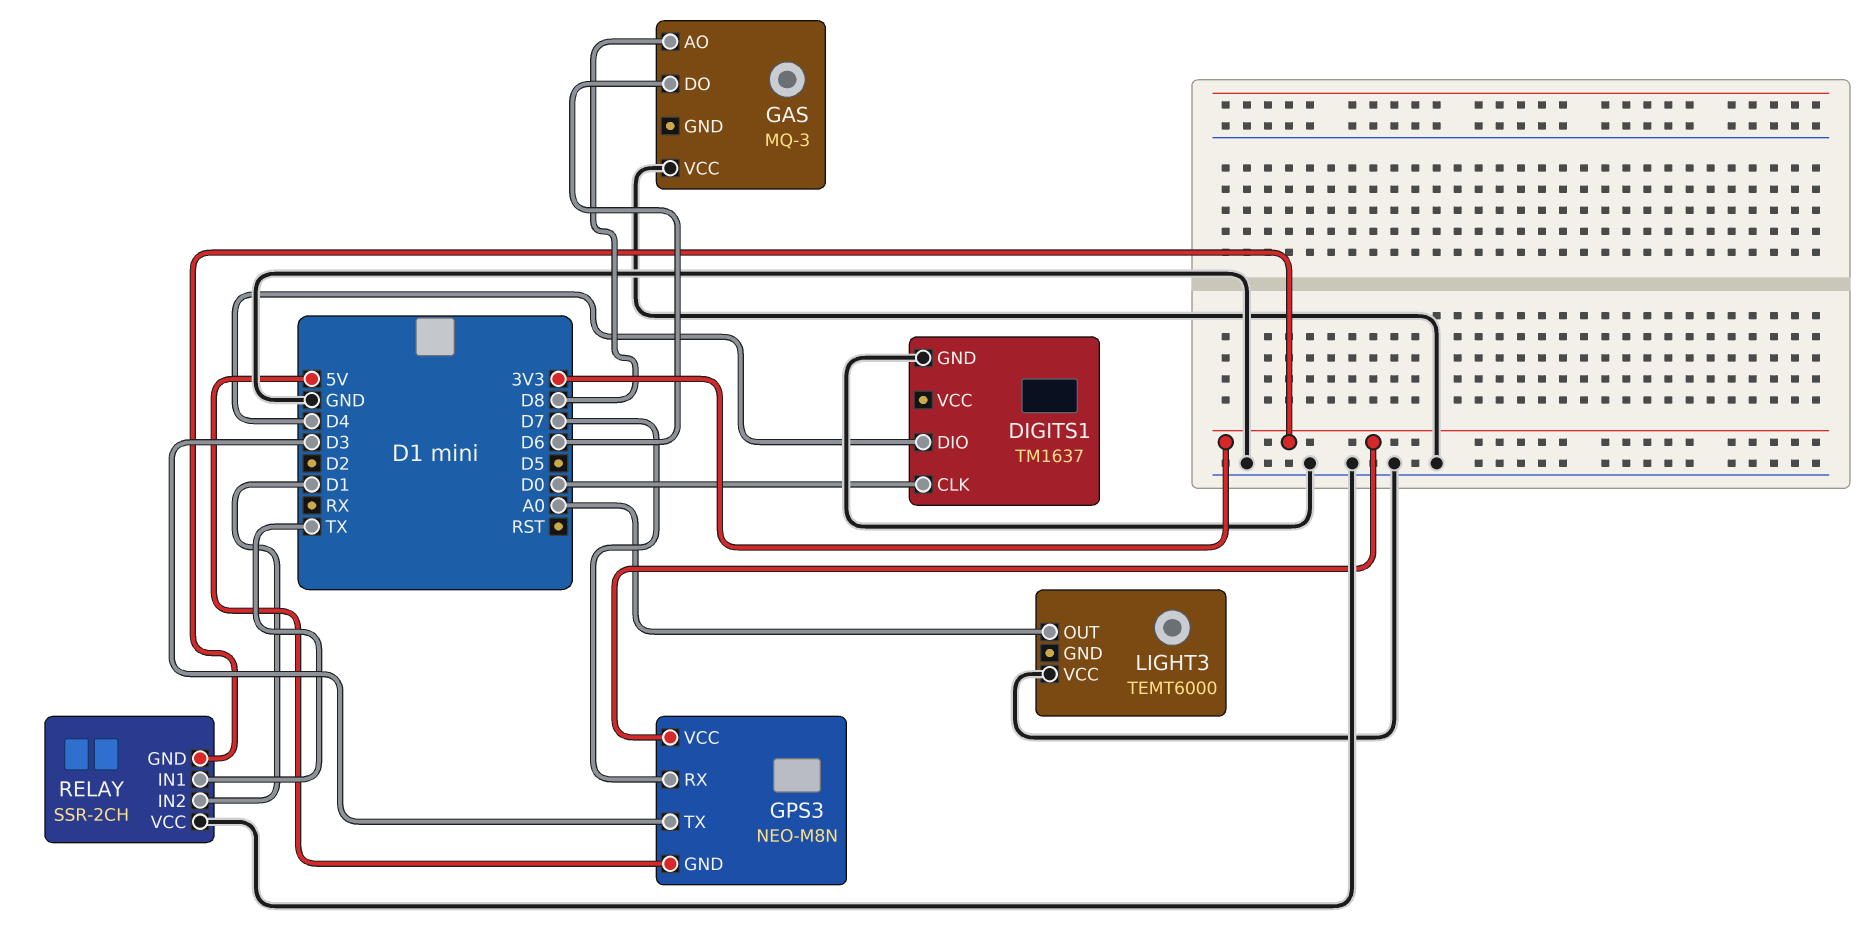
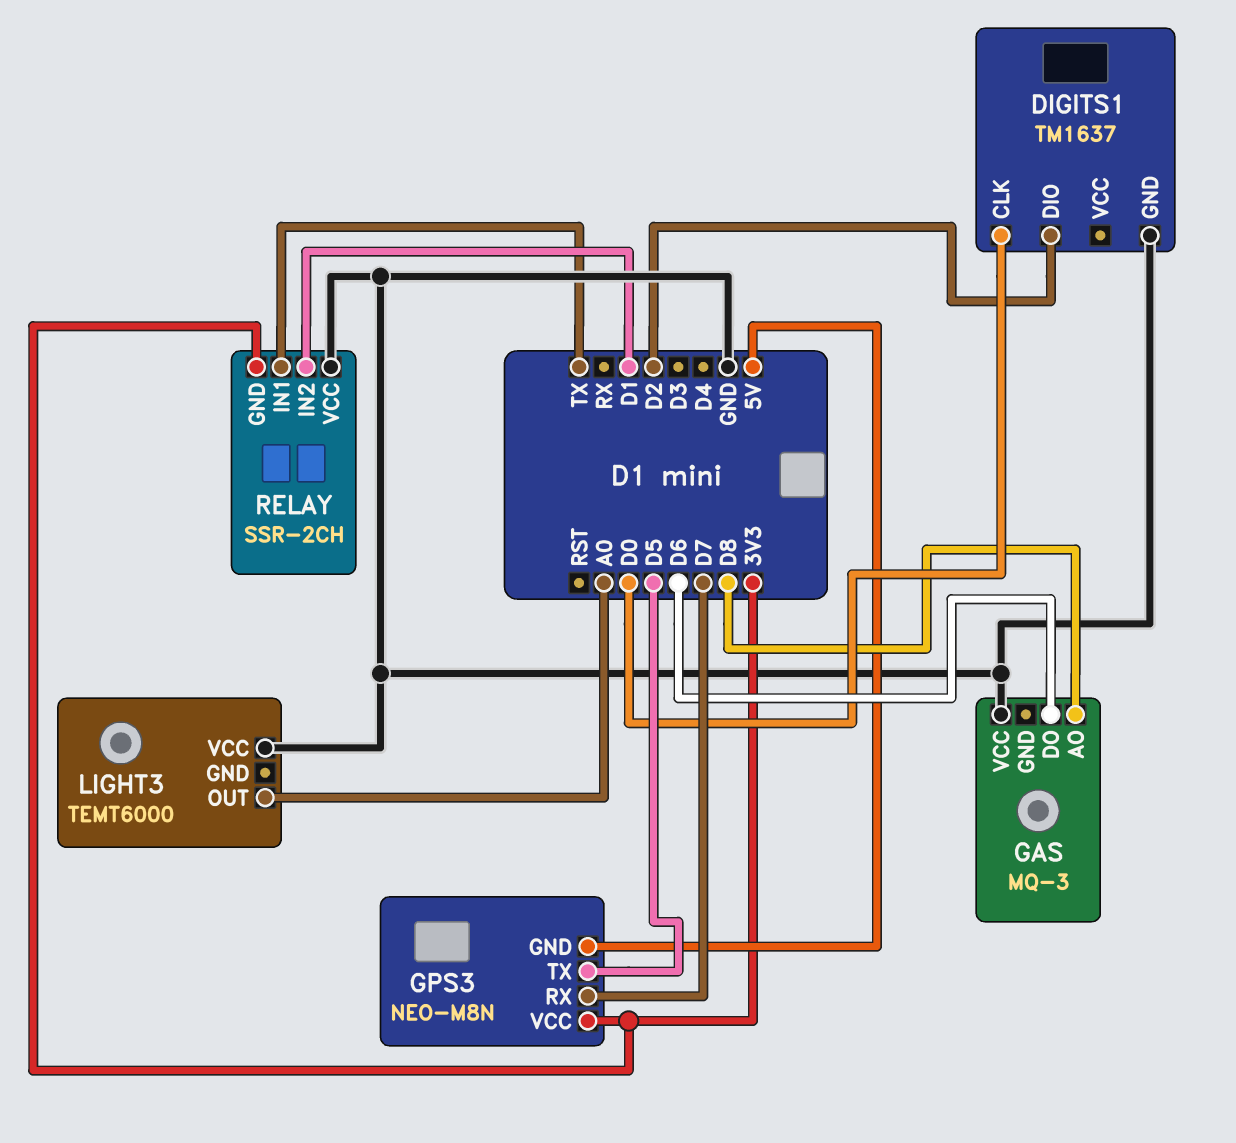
DIGITS1 pin DIO: D4 -> D2
GPS3 pin TX: D3 -> D5

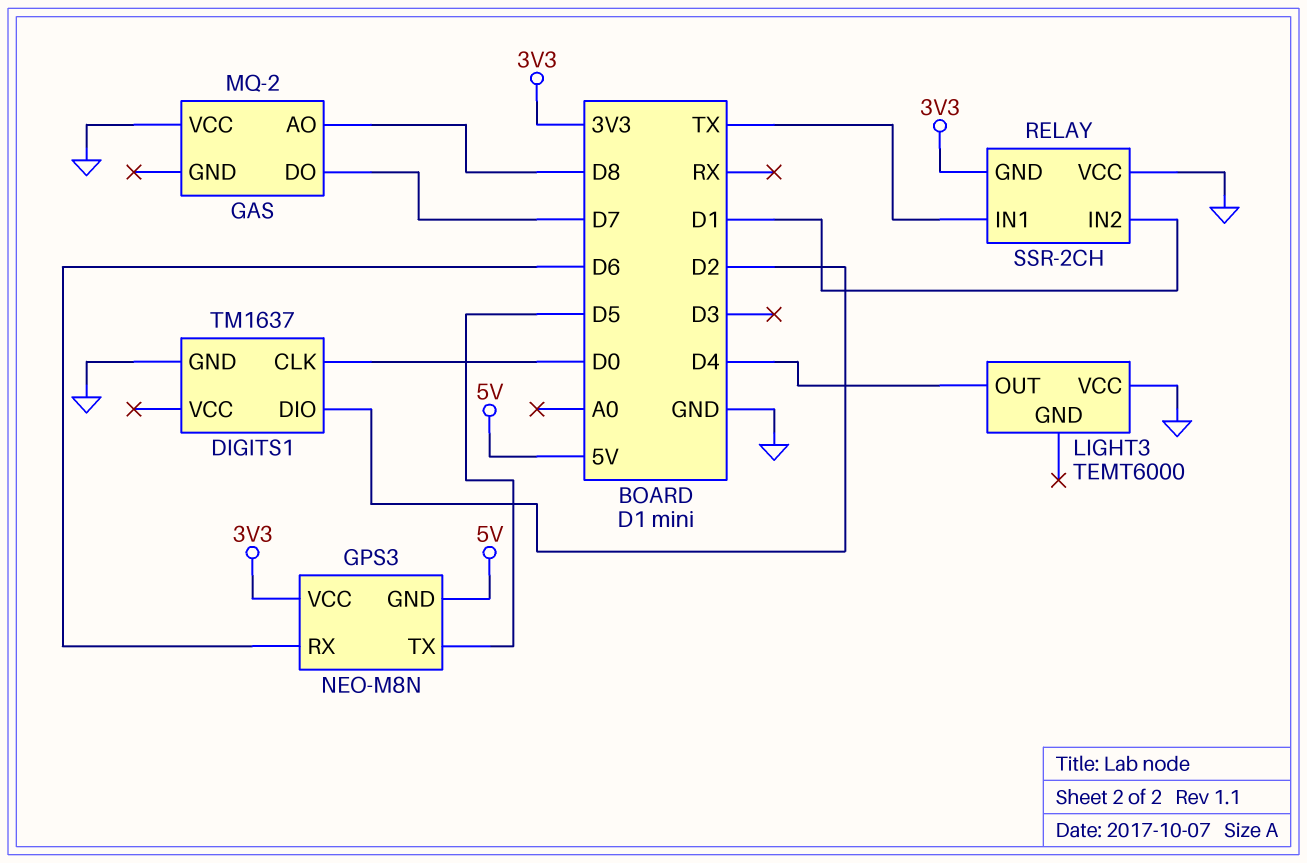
GAS: MQ-3 -> MQ-2
GAS pin DO: D6 -> D7
GPS3 pin RX: D7 -> D6
LIGHT3 pin OUT: A0 -> D4

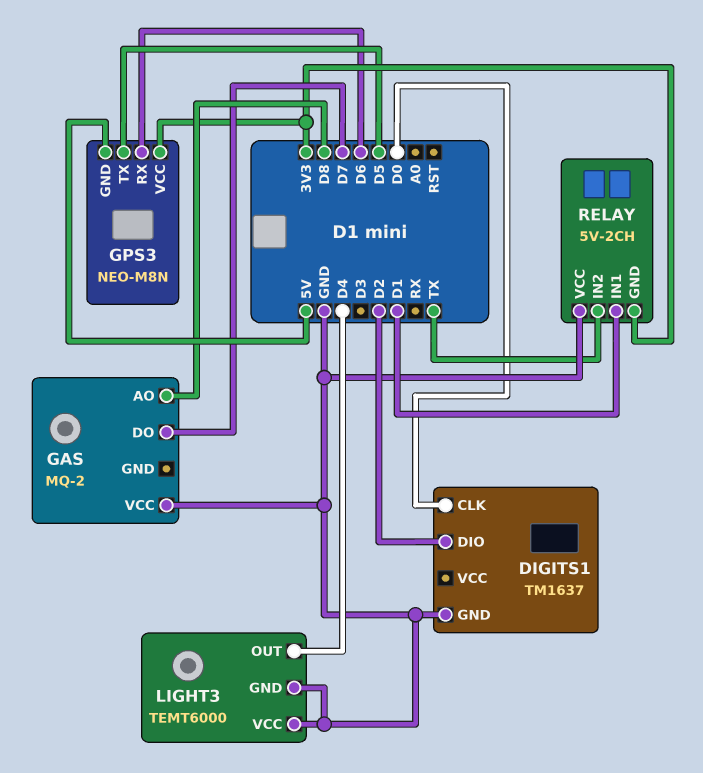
LIGHT3 pin GND: none -> GND
RELAY: SSR-2CH -> 5V-2CH
RELAY pin IN1: TX -> D1
RELAY pin IN2: D1 -> TX

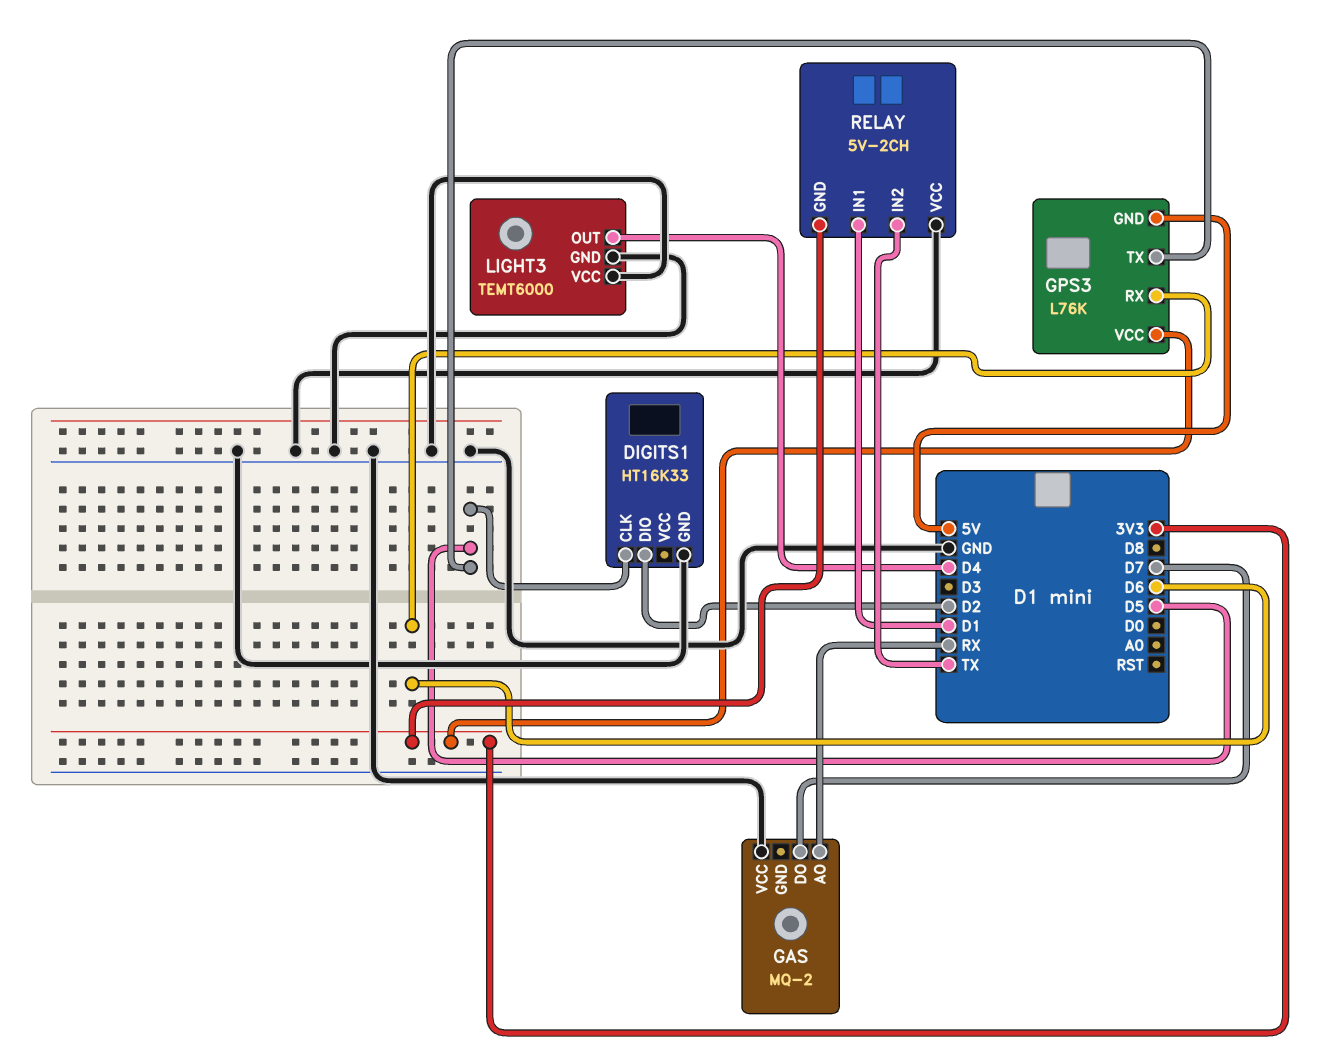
DIGITS1: TM1637 -> HT16K33
DIGITS1 pin CLK: D0 -> D5
GAS pin AO: D8 -> RX
GPS3: NEO-M8N -> L76K

